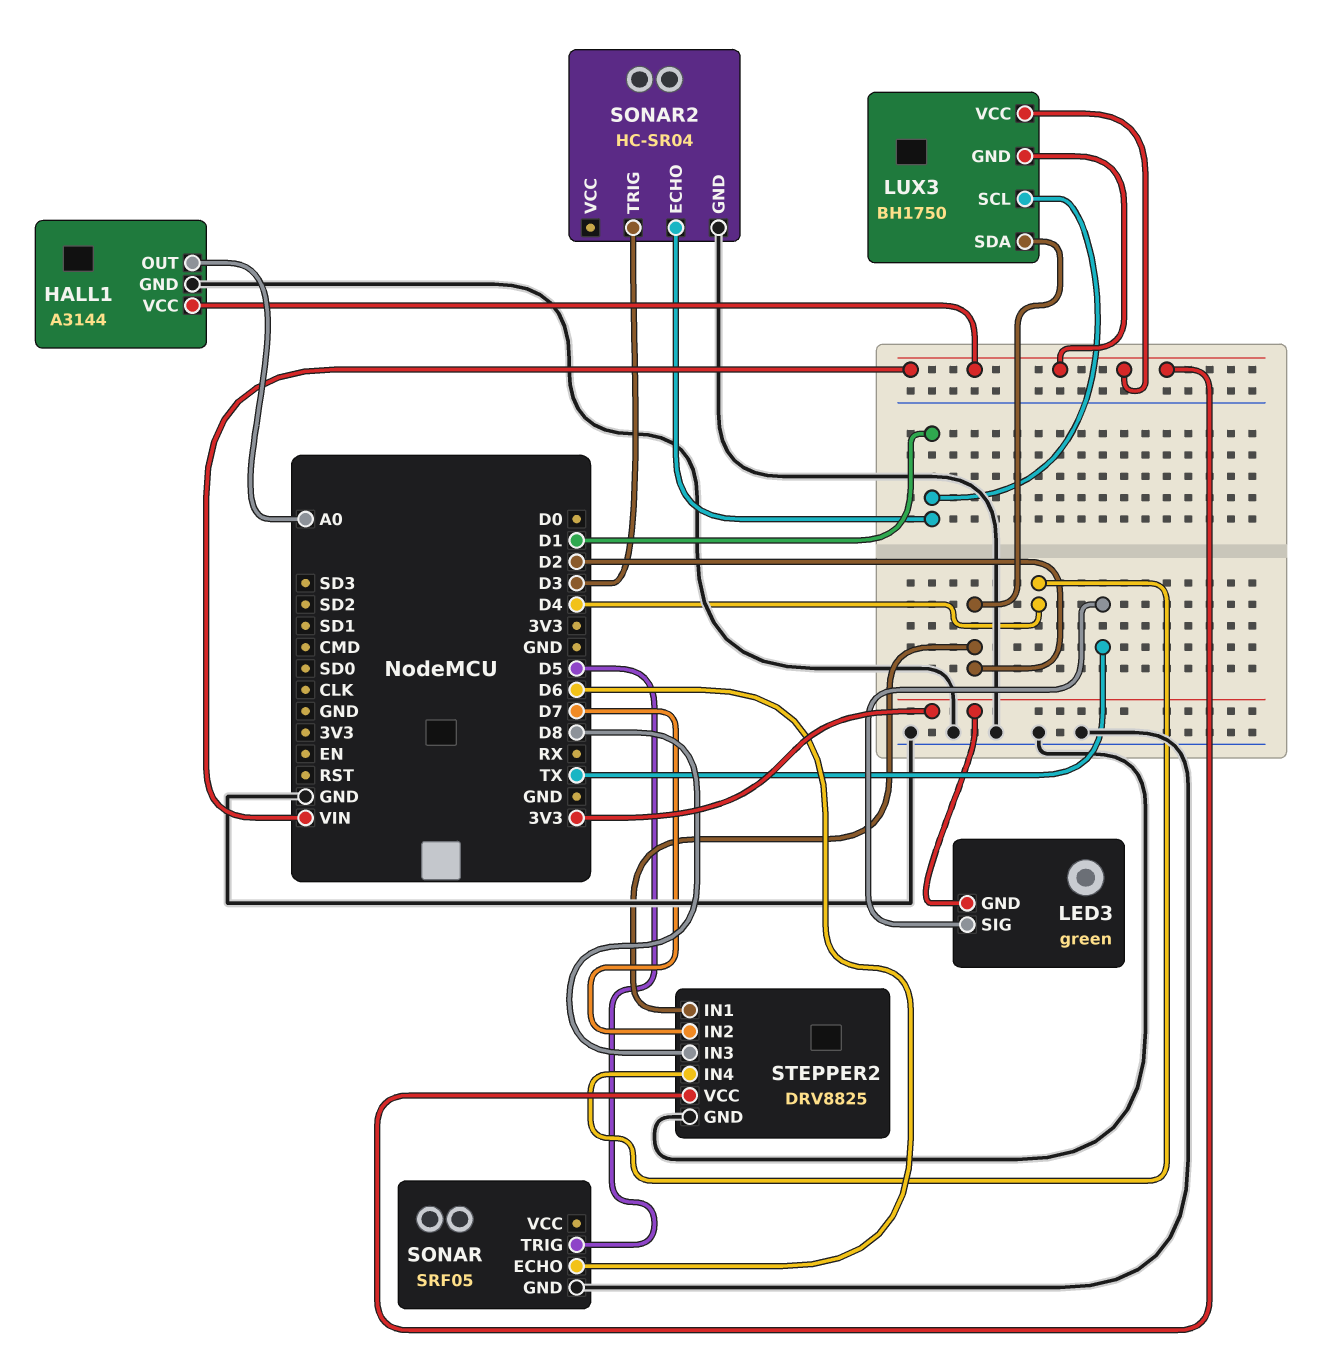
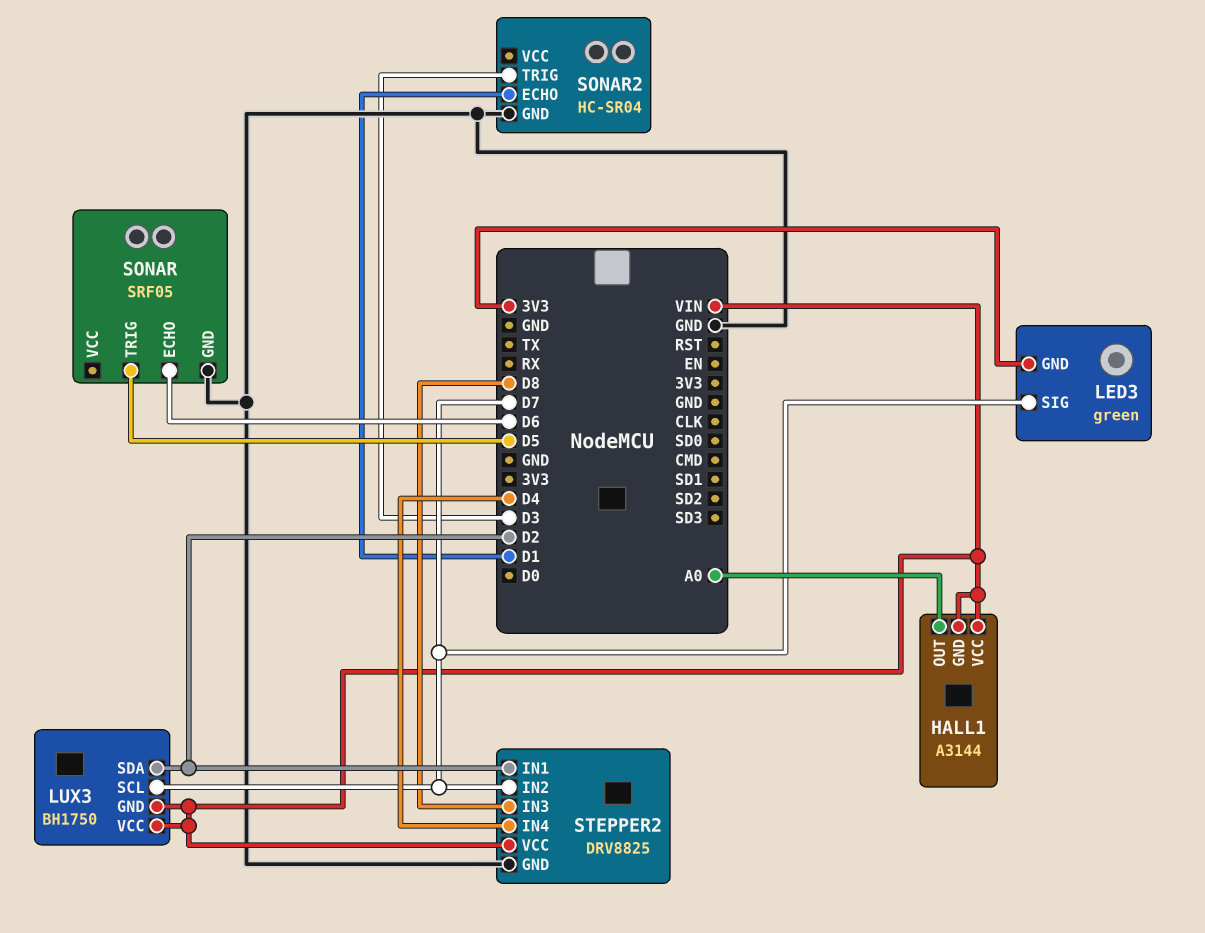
HALL1 pin GND: GND -> VIN
LED3 pin SIG: TX -> D7
LUX3 pin SCL: D1 -> D7

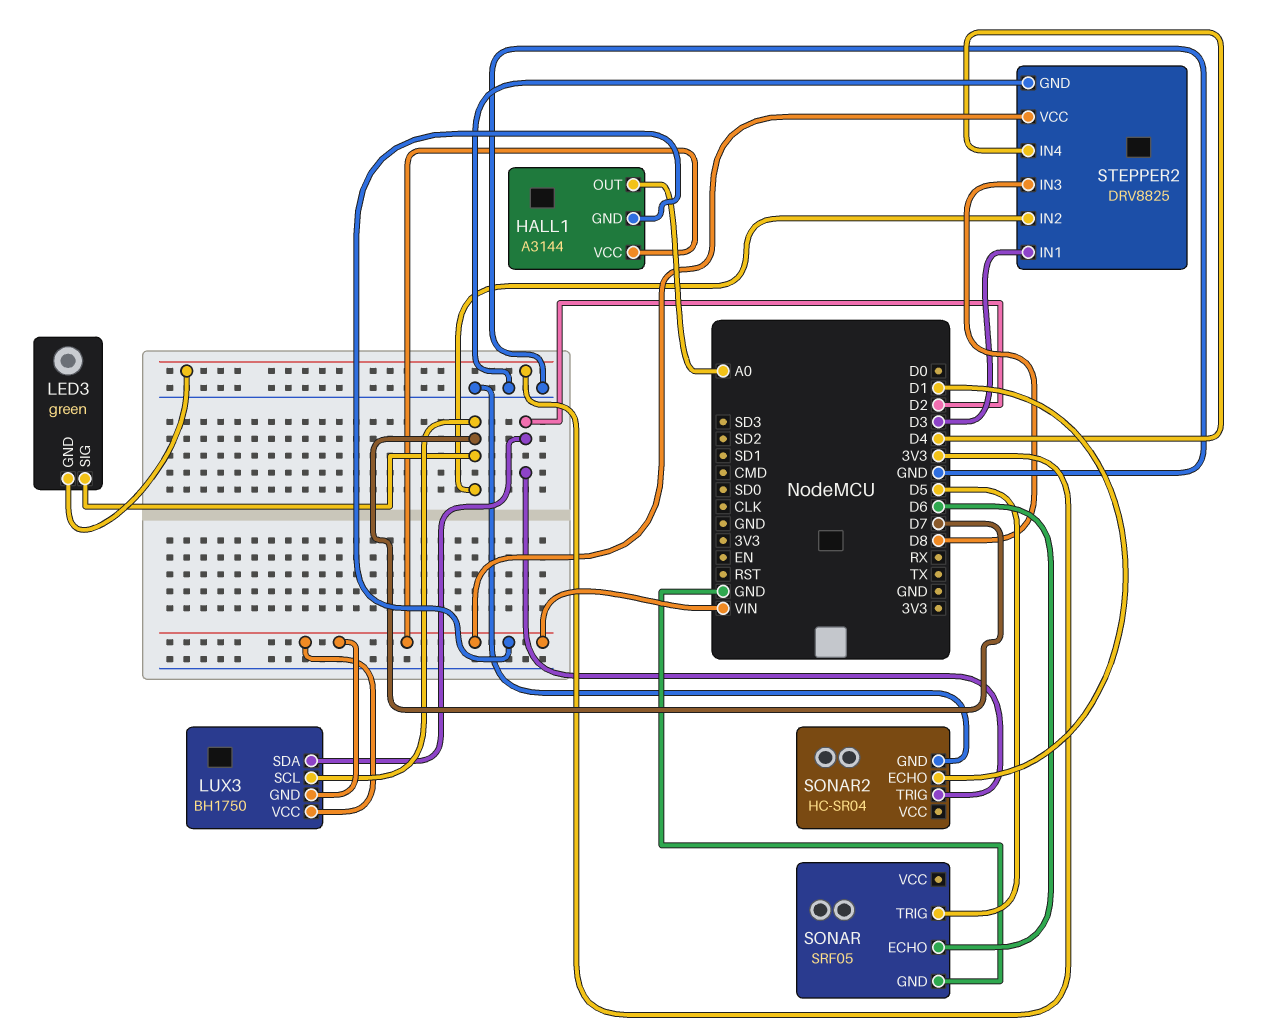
SONAR2 pin TRIG: D3 -> D2
STEPPER2 pin IN1: D2 -> D3

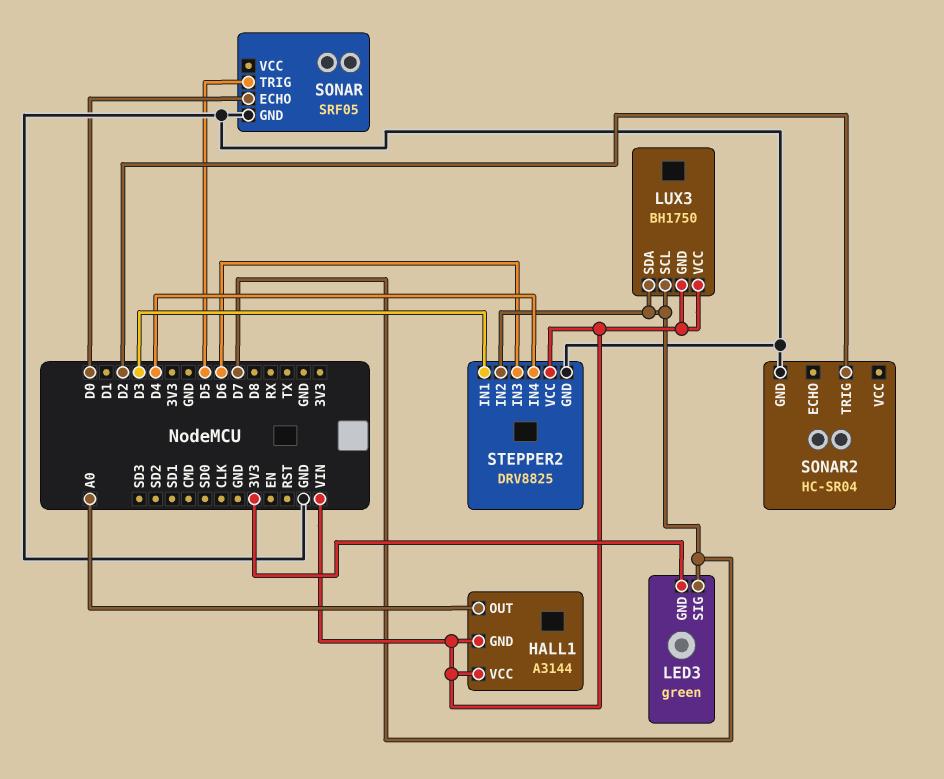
LUX3 pin SDA: D2 -> D7
SONAR pin ECHO: D6 -> D0
SONAR2 pin ECHO: D1 -> none
STEPPER2 pin IN3: D8 -> D6

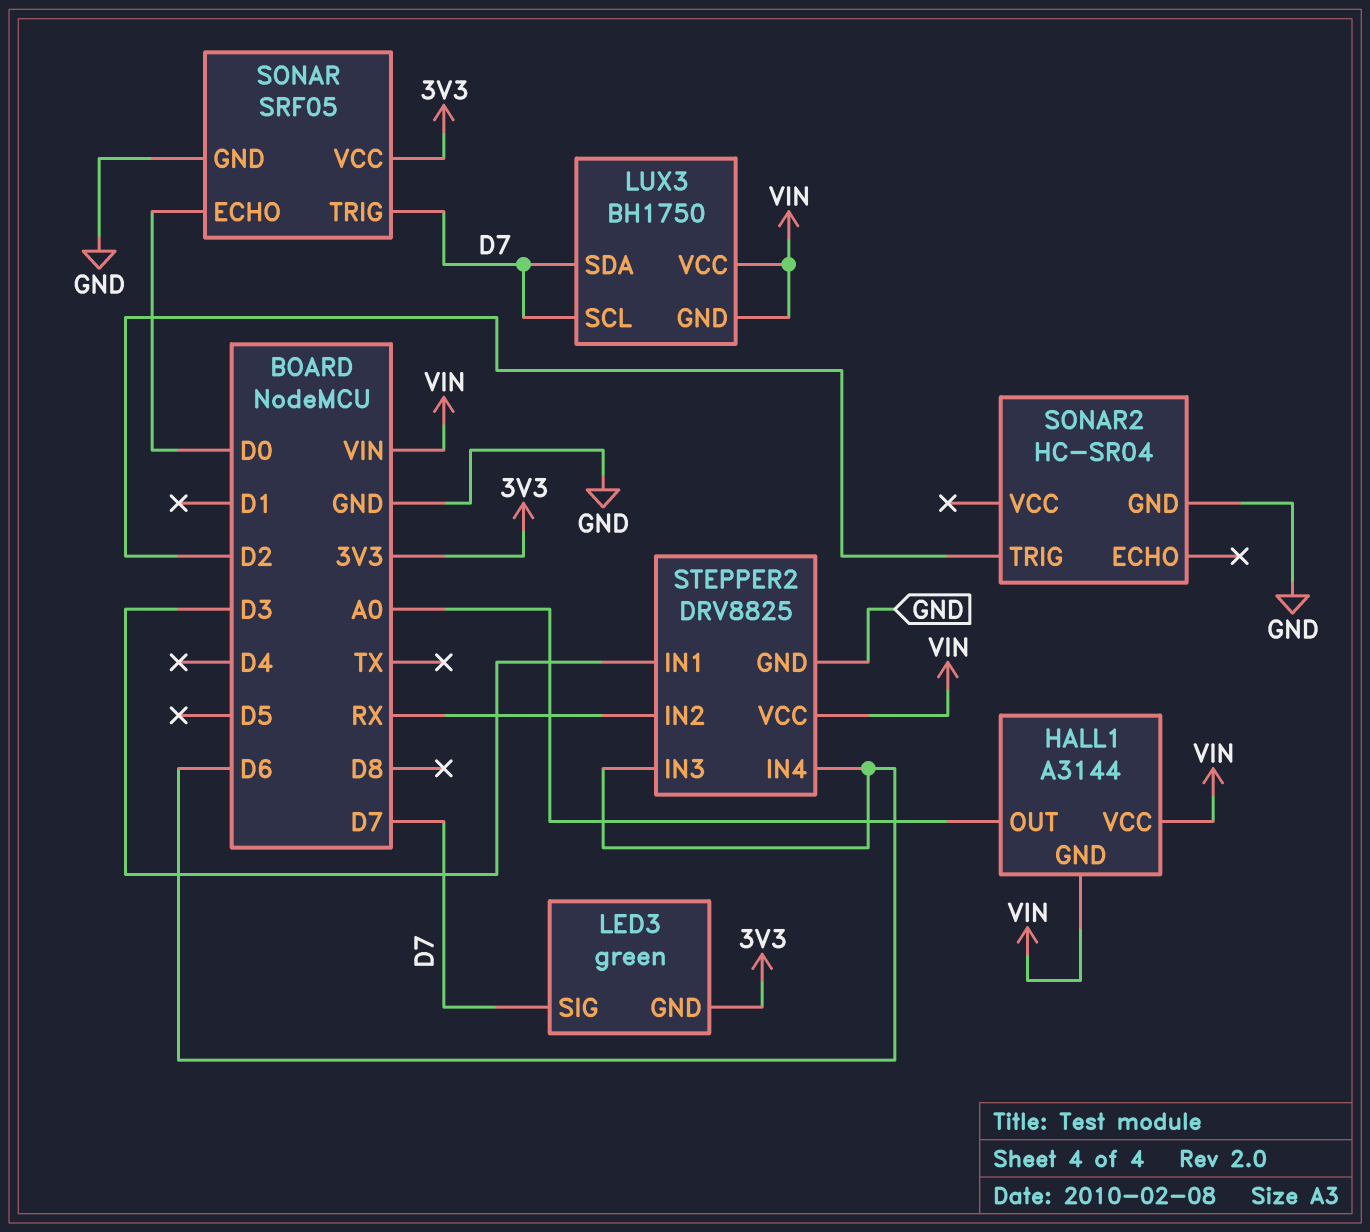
SONAR pin TRIG: D5 -> D7
SONAR pin VCC: none -> 3V3
STEPPER2 pin IN2: D7 -> RX
STEPPER2 pin IN4: D4 -> D6

